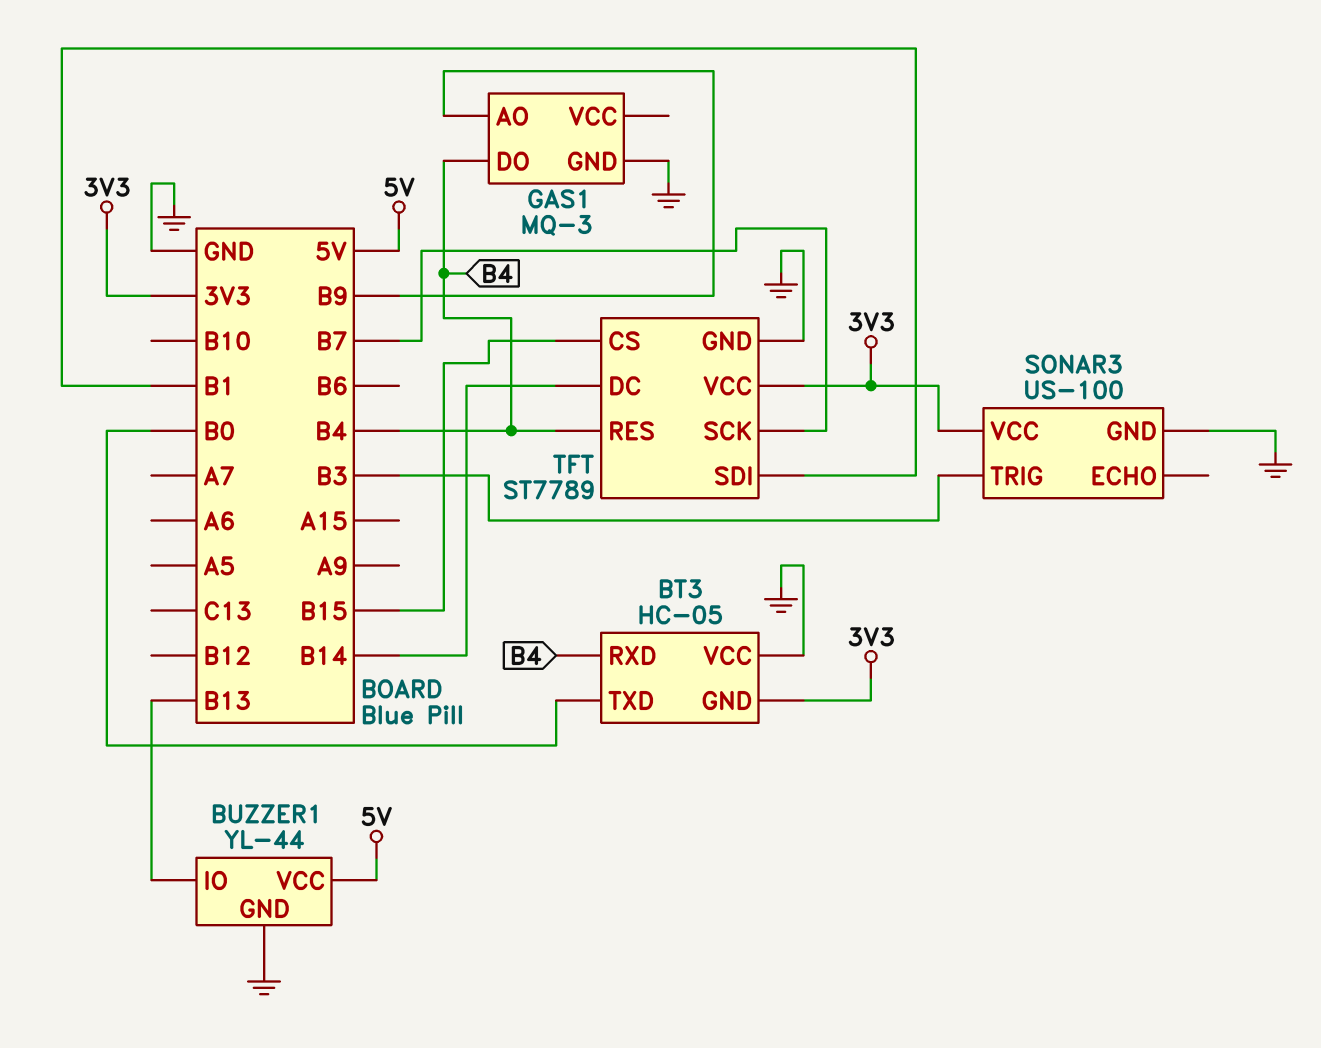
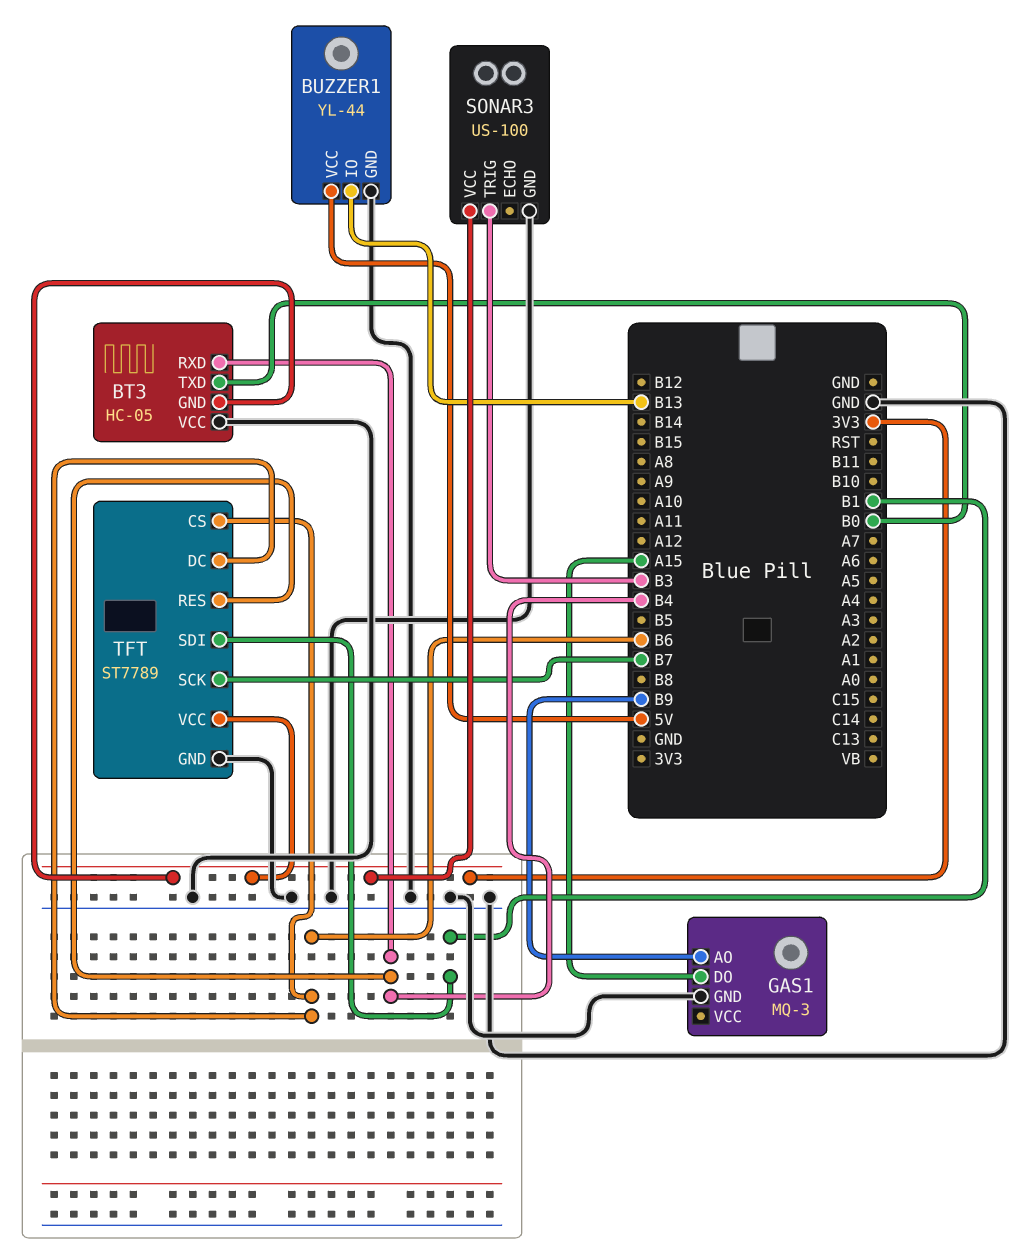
GAS1 pin DO: B4 -> A15
TFT pin CS: B15 -> B6
TFT pin DC: B14 -> B6

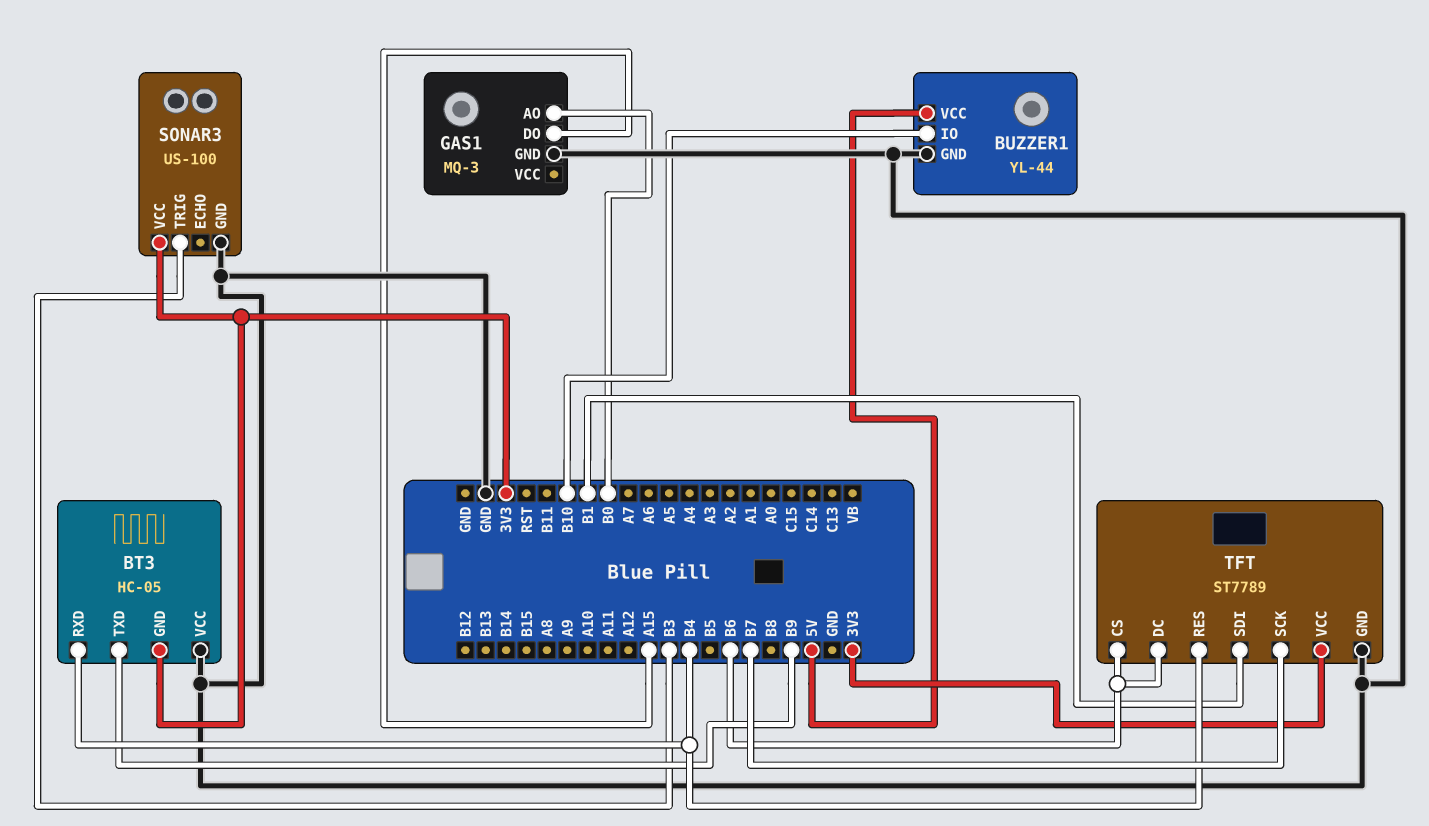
BT3 pin TXD: B0 -> B9
BUZZER1 pin IO: B13 -> B10
GAS1 pin AO: B9 -> B0

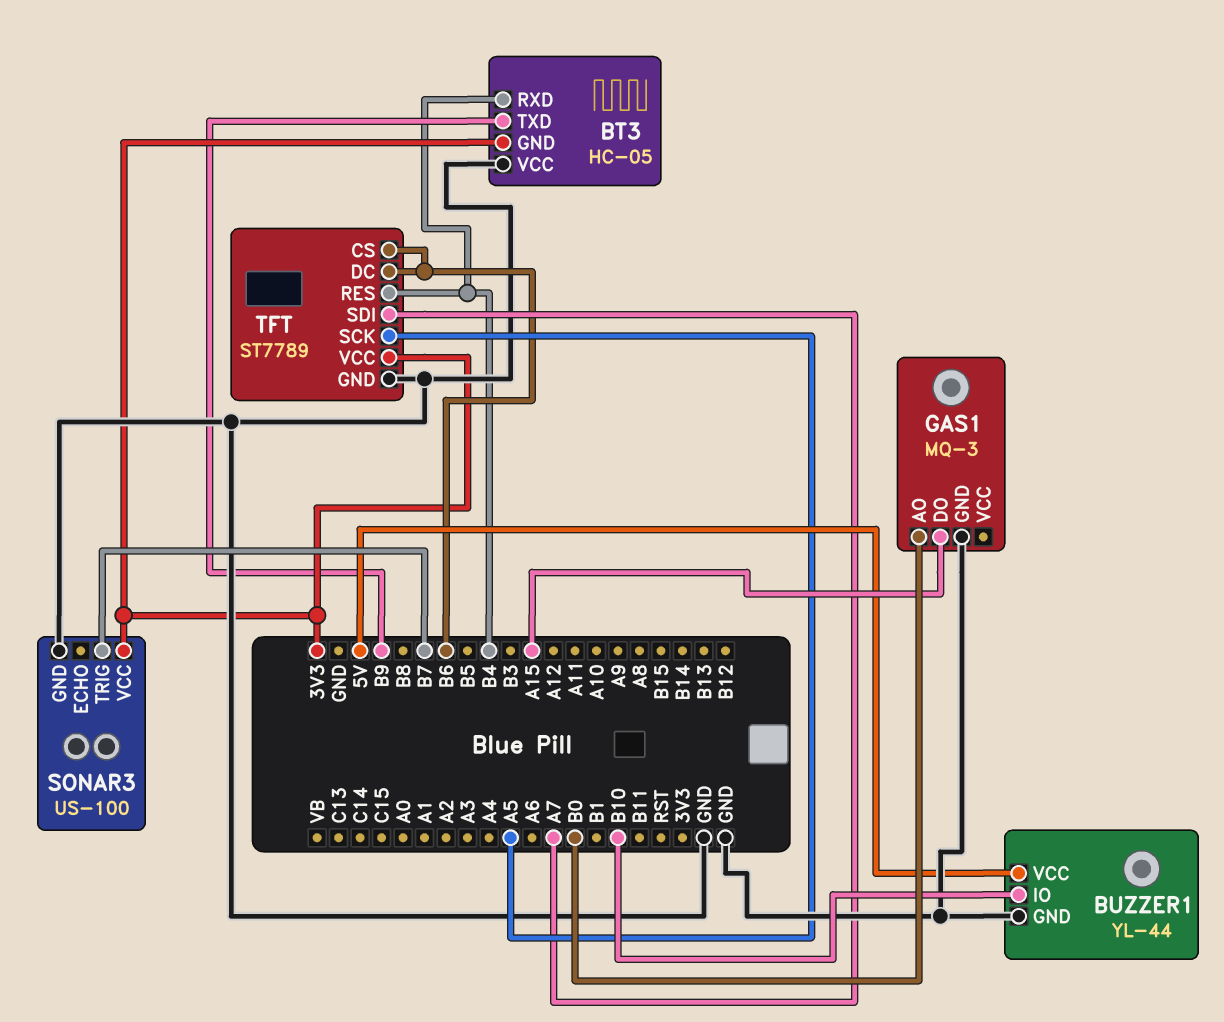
SONAR3 pin TRIG: B3 -> B7
TFT pin SCK: B7 -> A5
TFT pin SDI: B1 -> A7

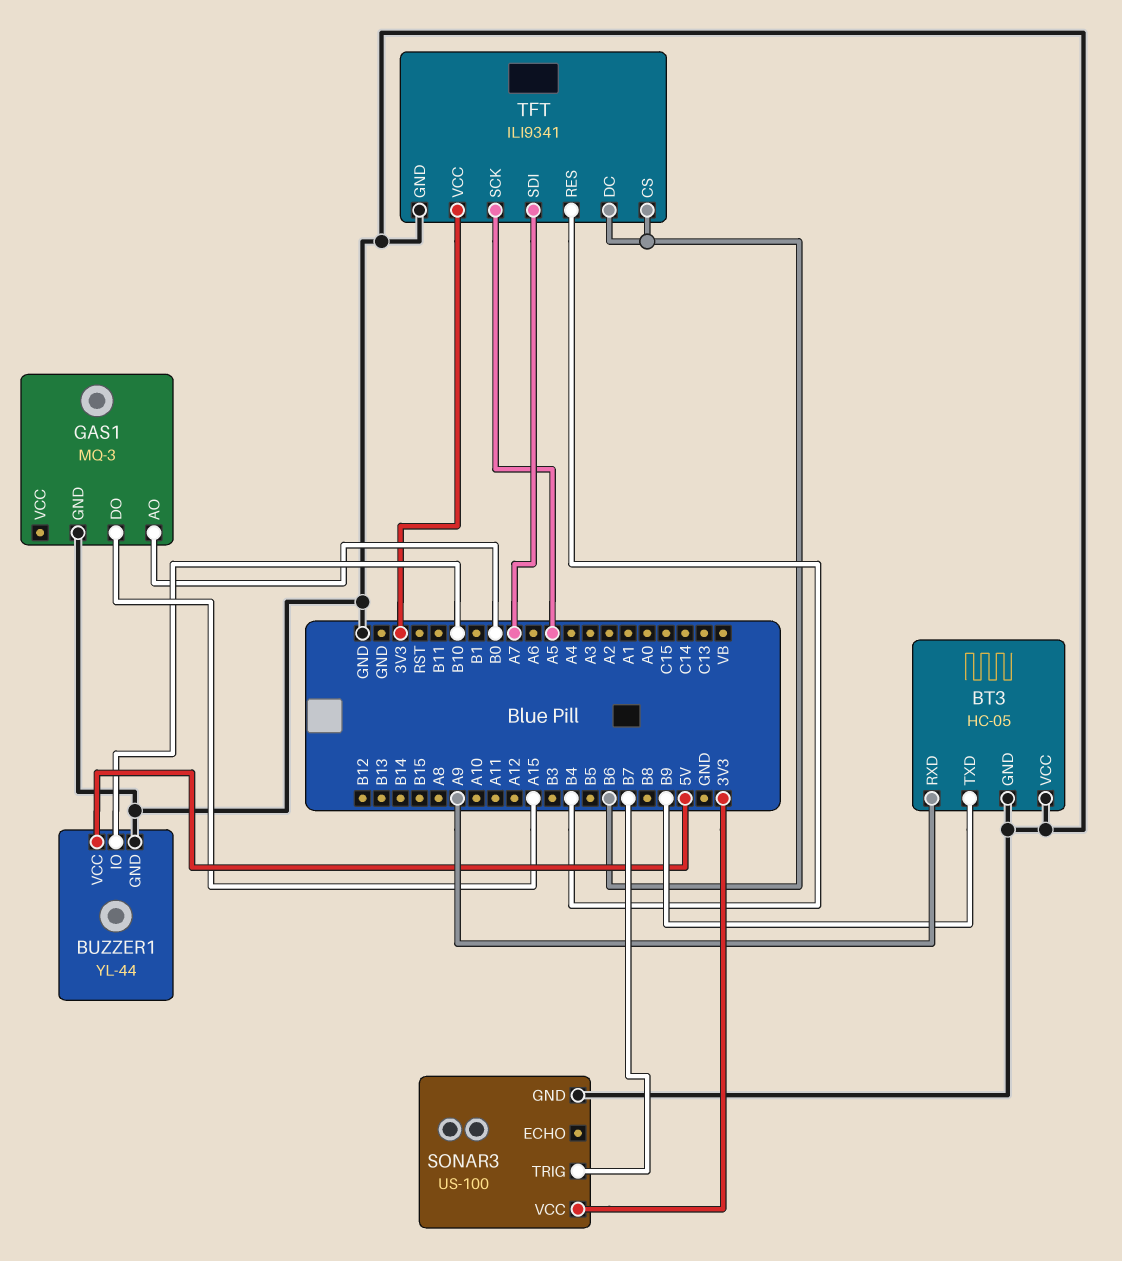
BT3 pin GND: 3V3 -> GND
BT3 pin RXD: B4 -> A9
TFT: ST7789 -> ILI9341

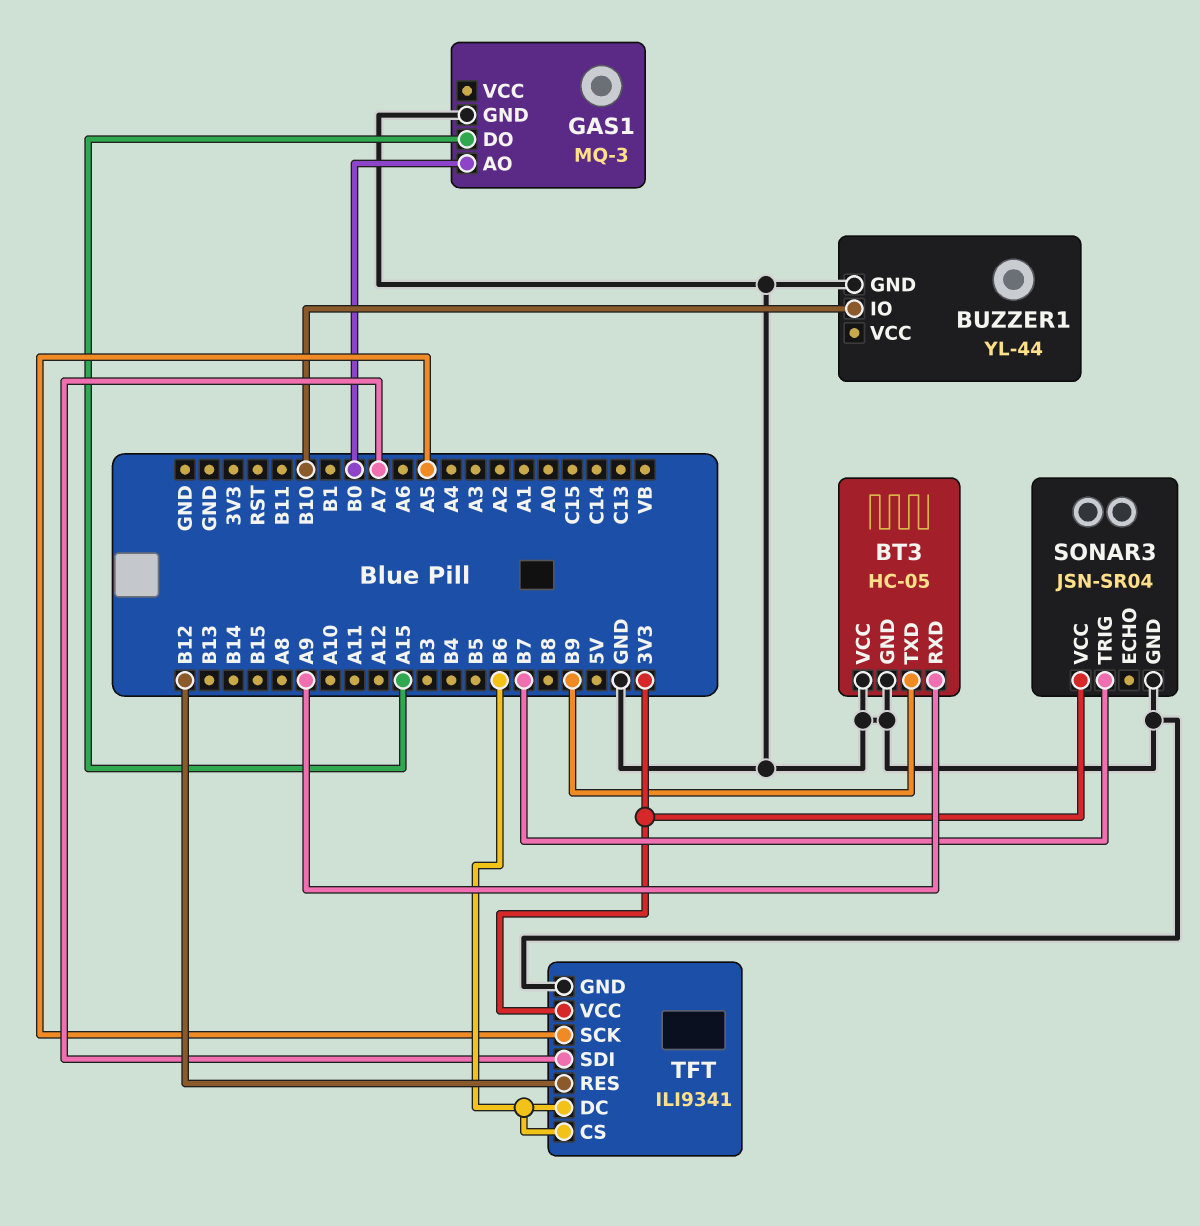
BUZZER1 pin VCC: 5V -> none
SONAR3: US-100 -> JSN-SR04
TFT pin RES: B4 -> B12

